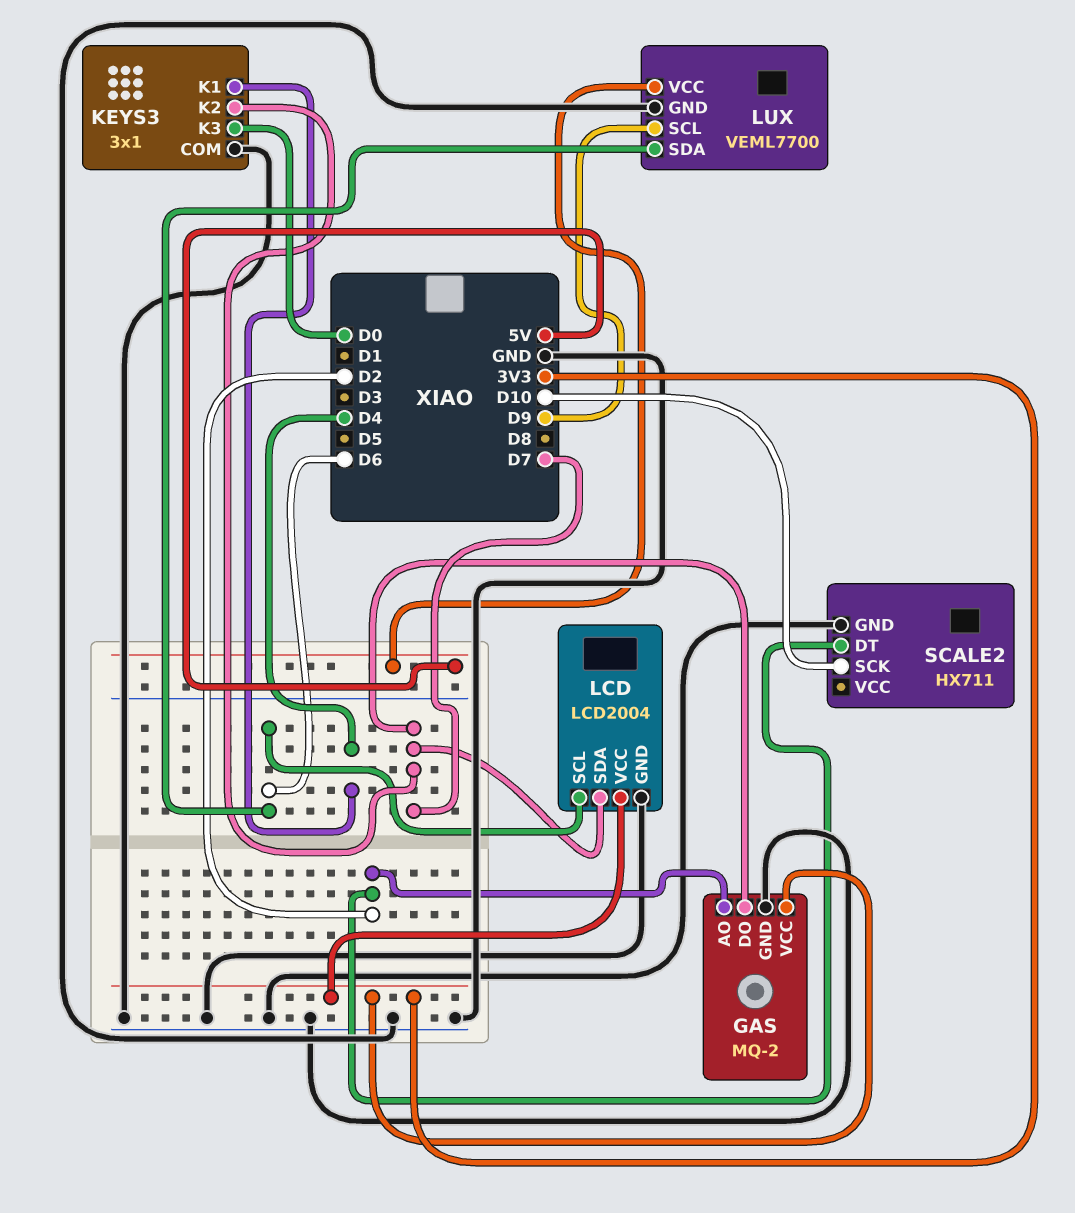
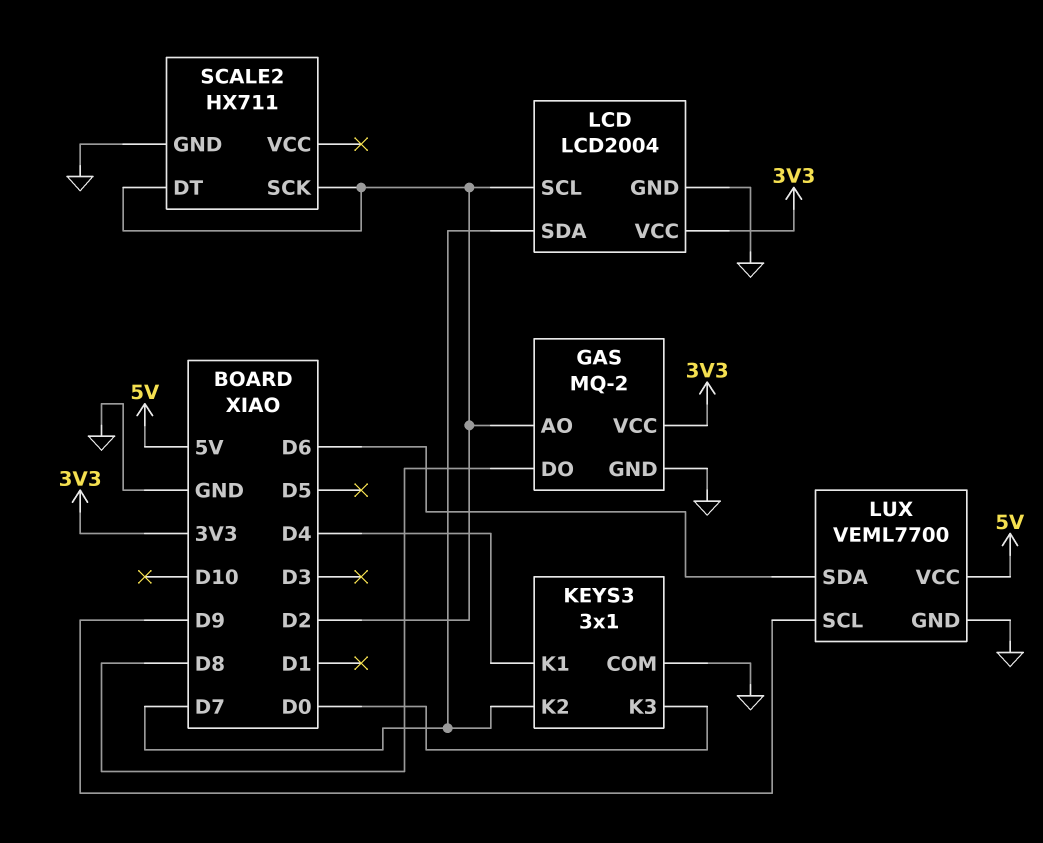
GAS pin DO: D7 -> D8
LCD pin SCL: D6 -> D2
SCALE2 pin SCK: D10 -> D2

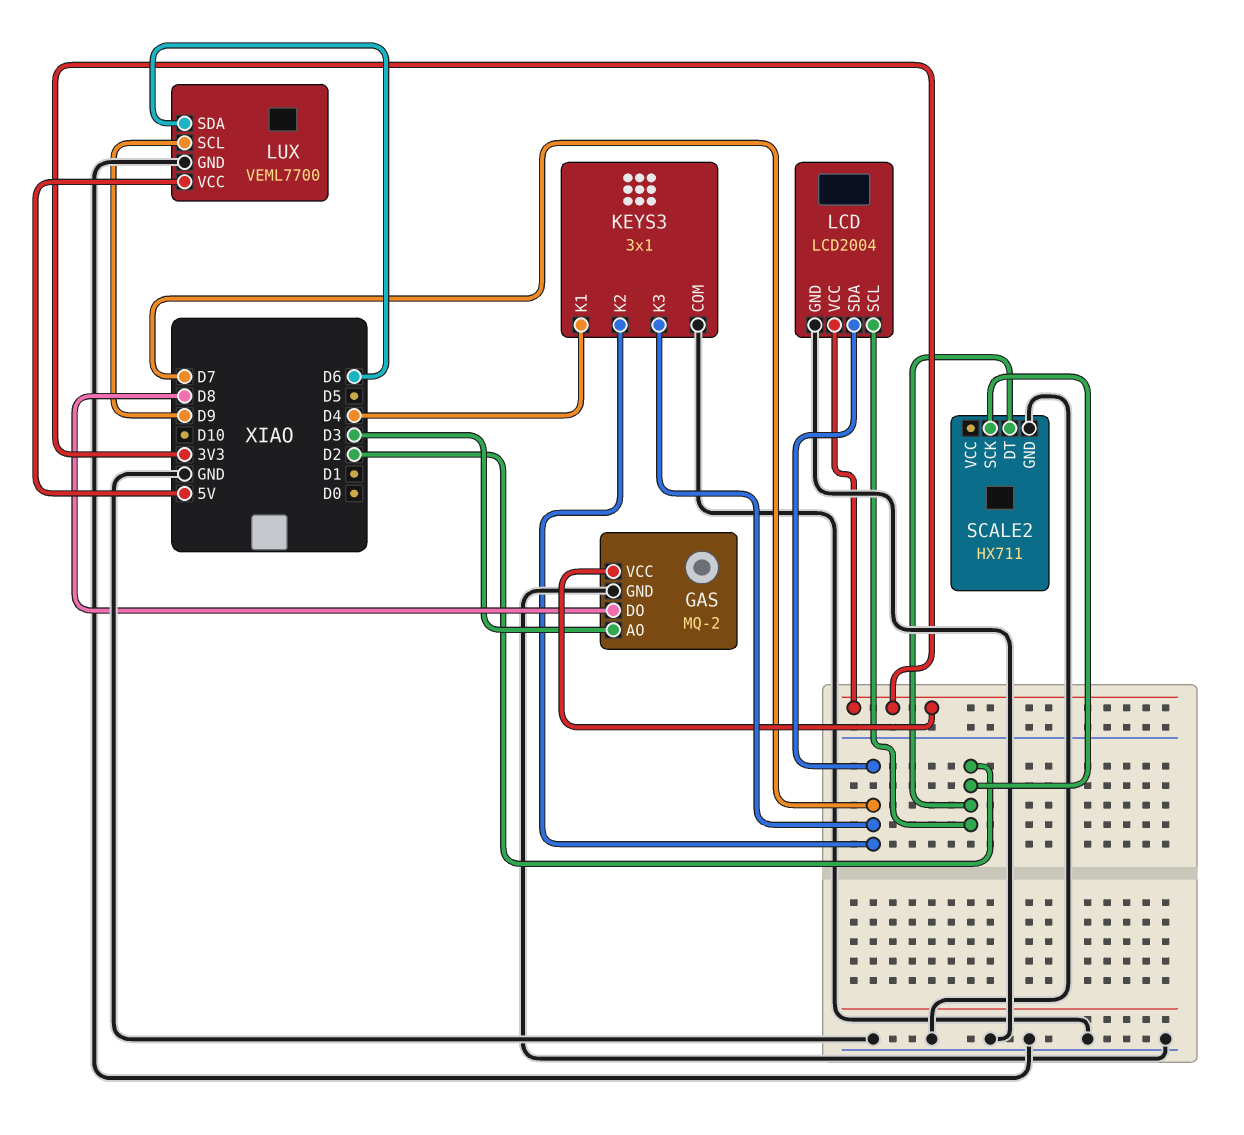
GAS pin AO: D2 -> D3
KEYS3 pin K3: D0 -> D7

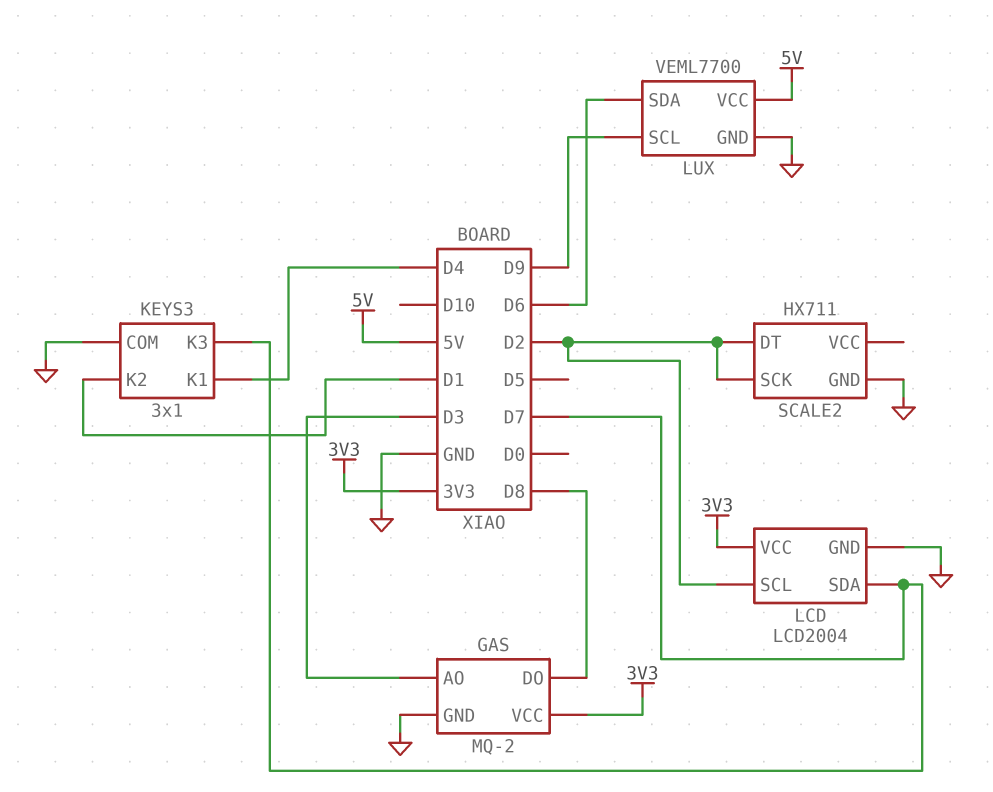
KEYS3 pin K2: D7 -> D1

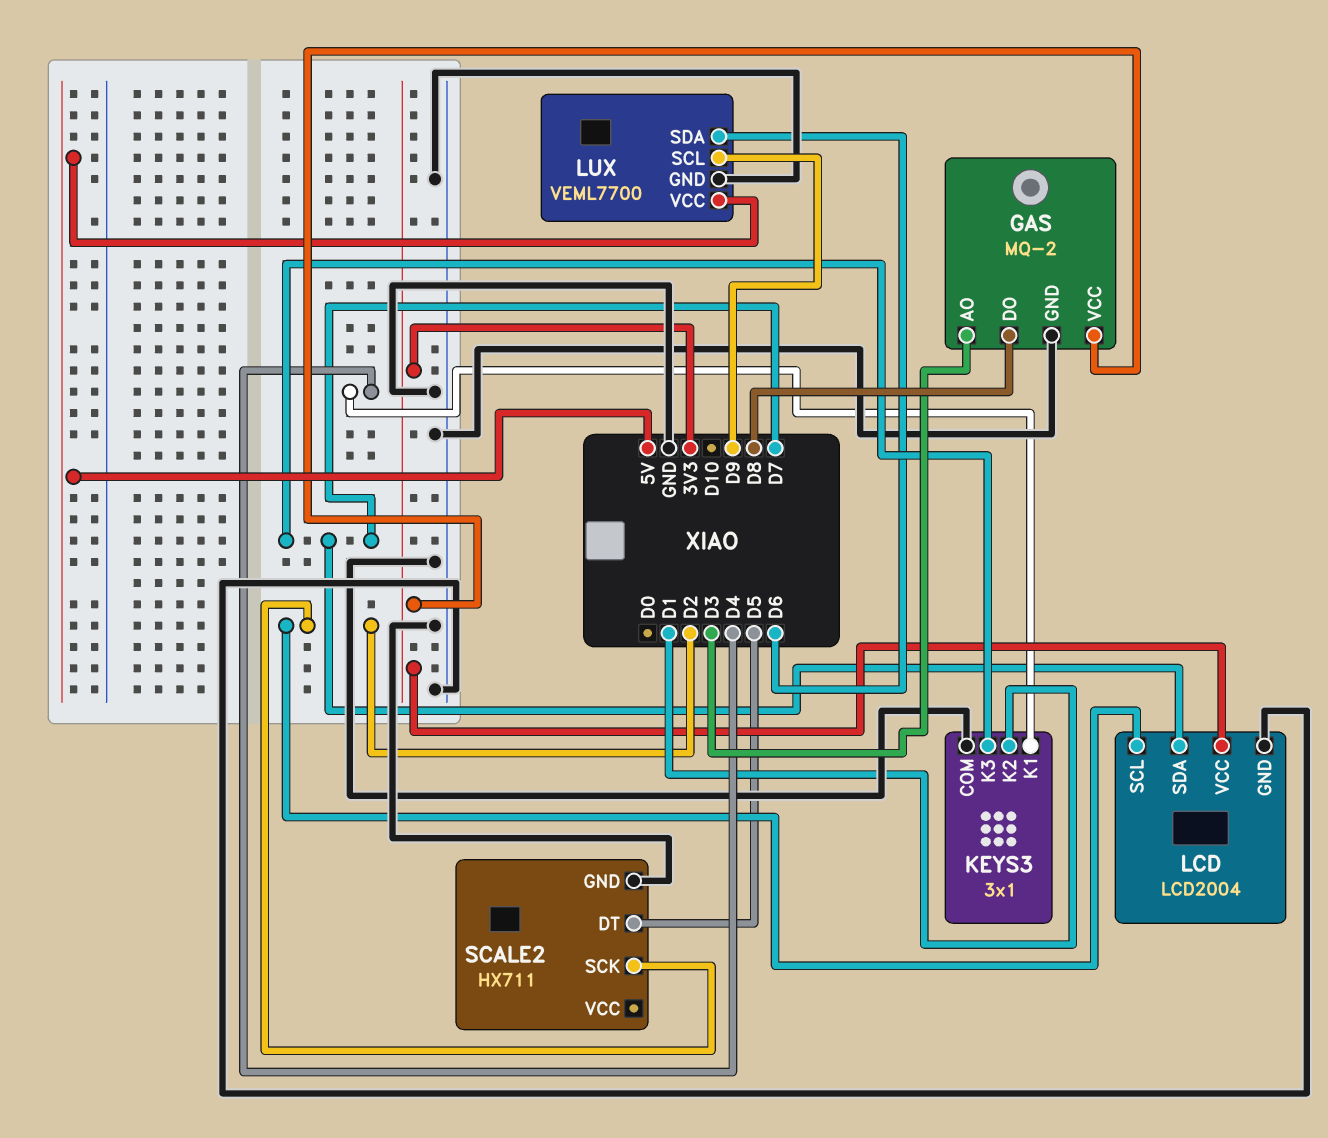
SCALE2 pin DT: D2 -> D5

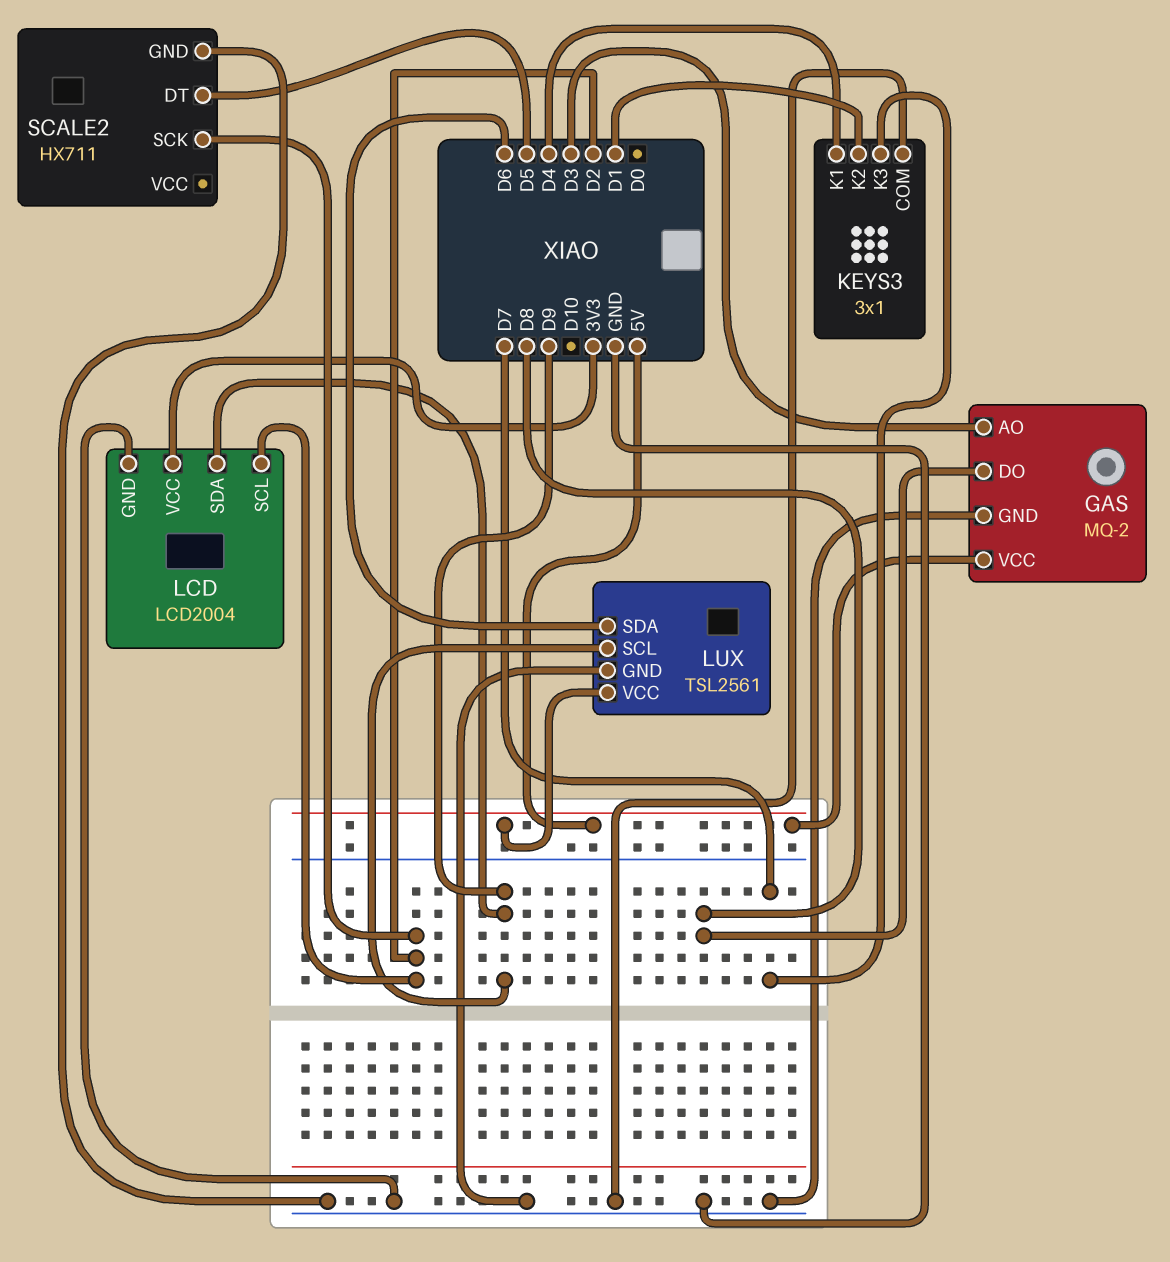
GAS pin VCC: 3V3 -> 5V
LCD pin SDA: D7 -> D9
LUX: VEML7700 -> TSL2561

